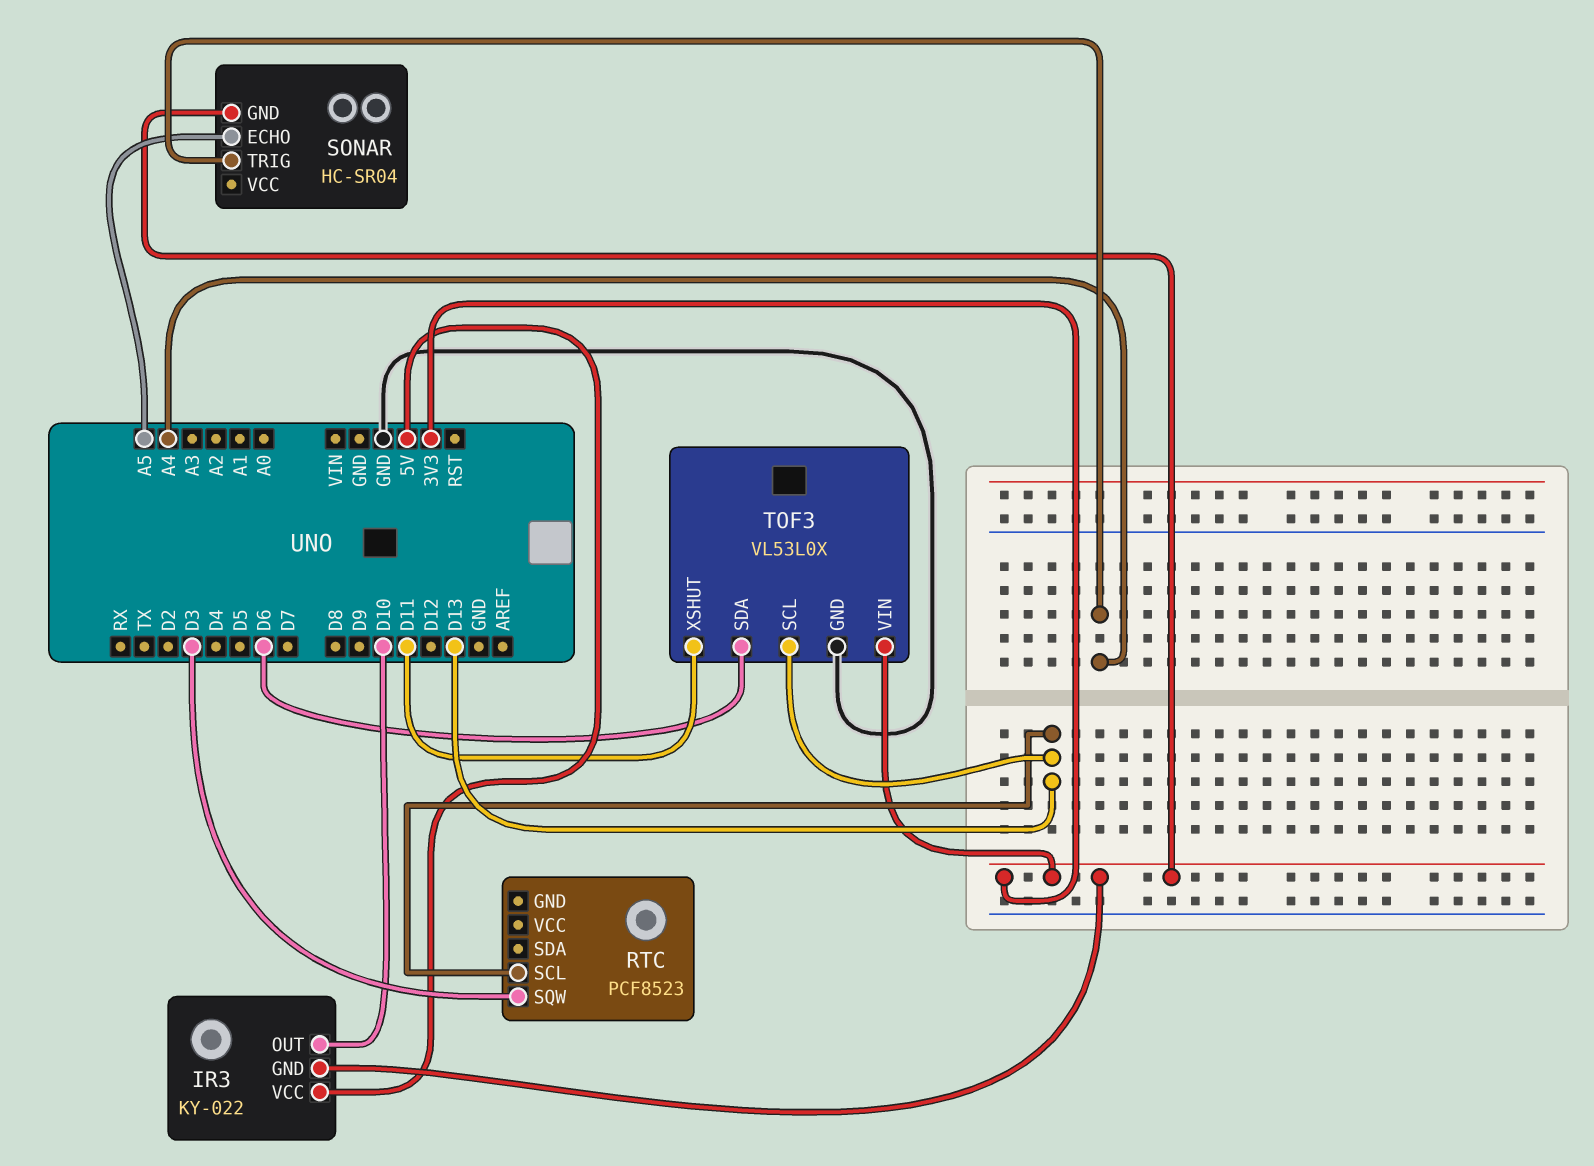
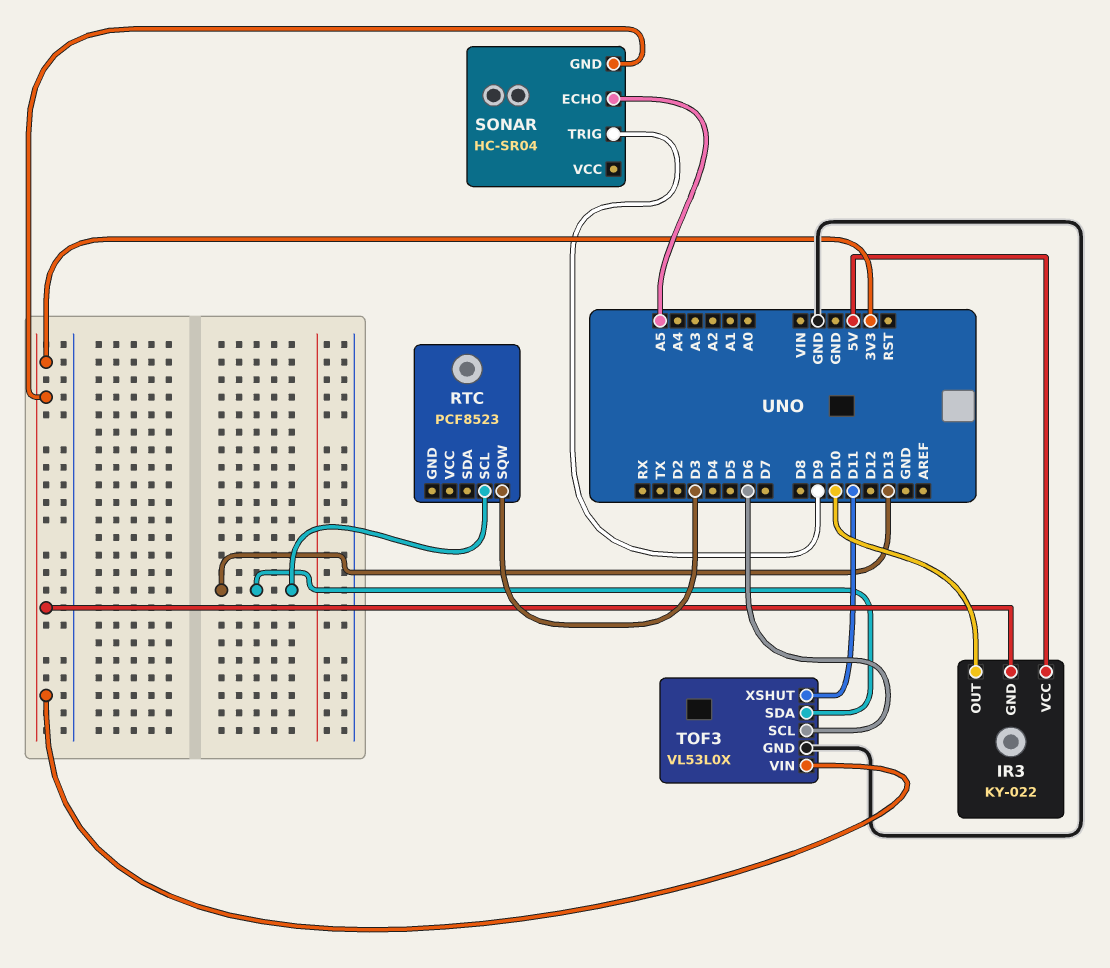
SONAR pin TRIG: A4 -> D9
TOF3 pin SCL: D13 -> D6
TOF3 pin SDA: D6 -> D13

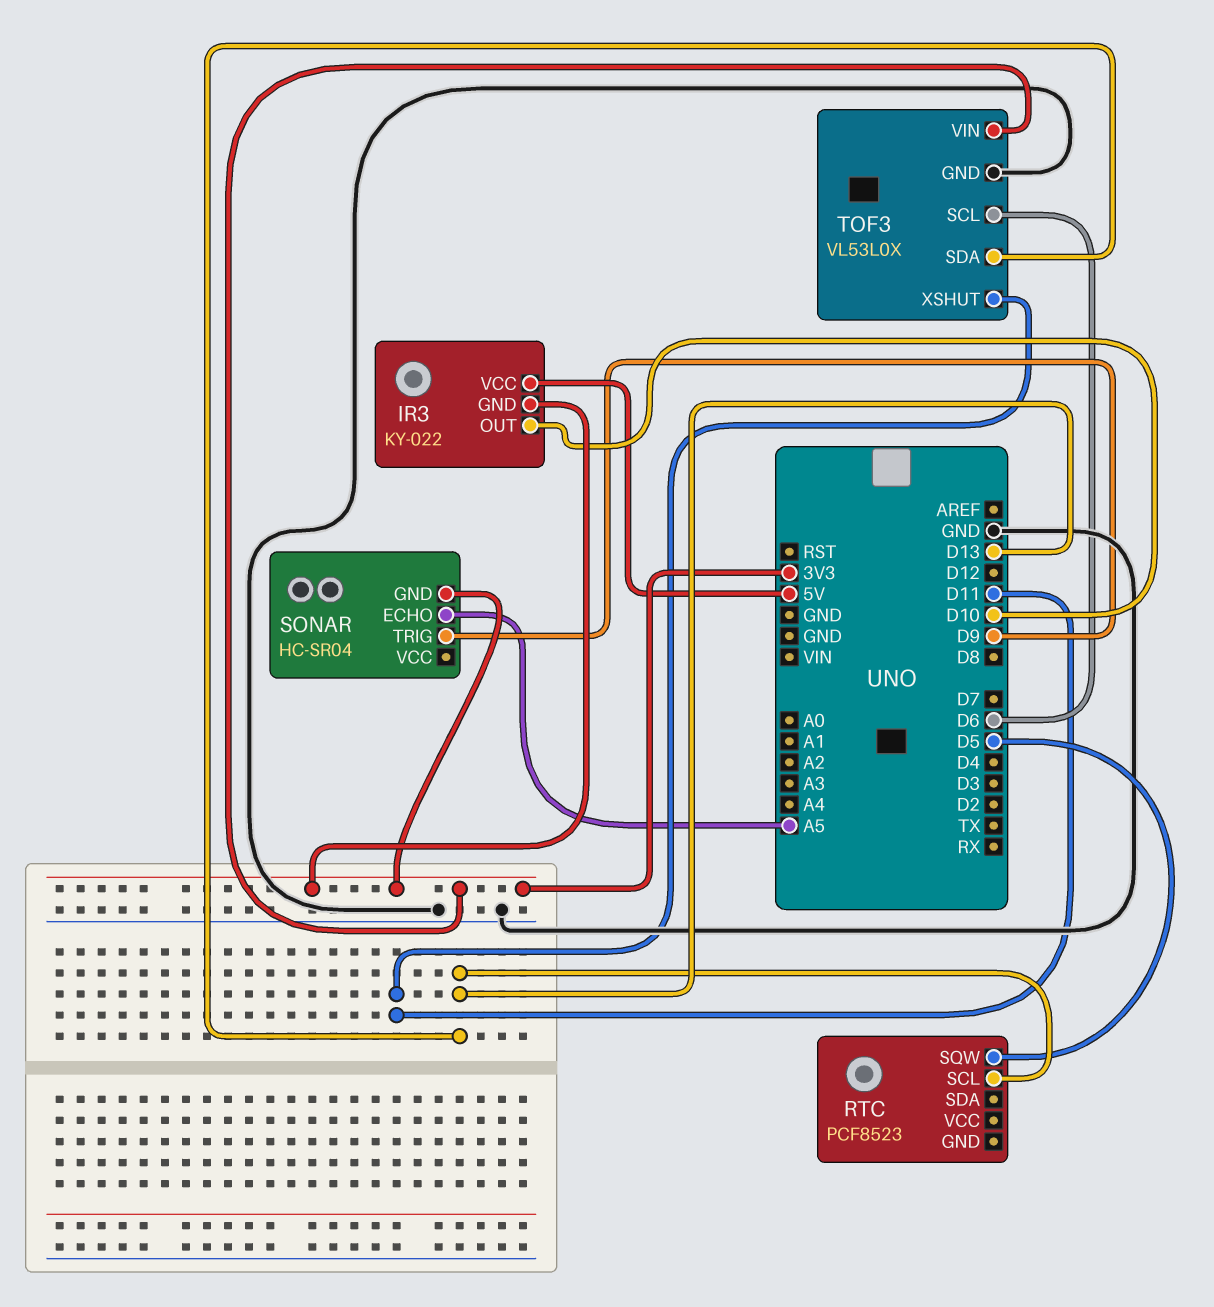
RTC pin SQW: D3 -> D5

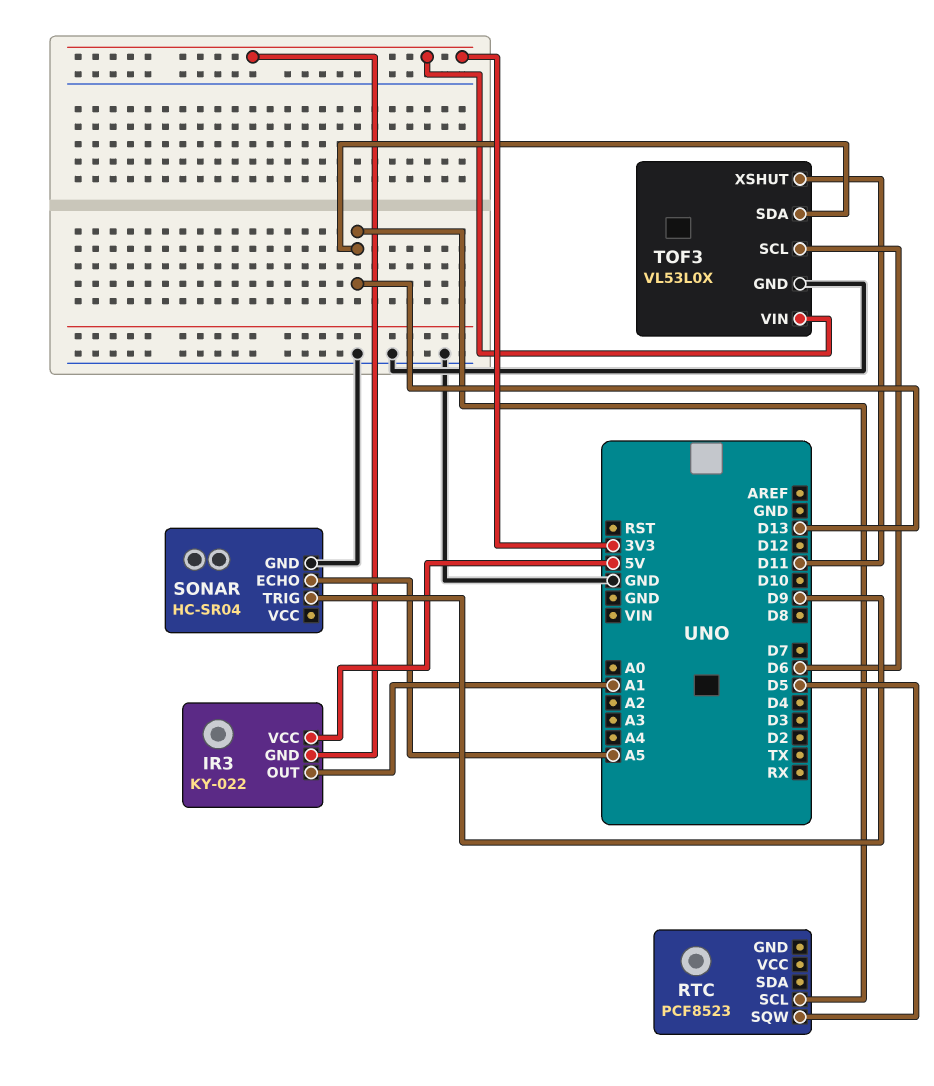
IR3 pin OUT: D10 -> A1
SONAR pin GND: 3V3 -> GND

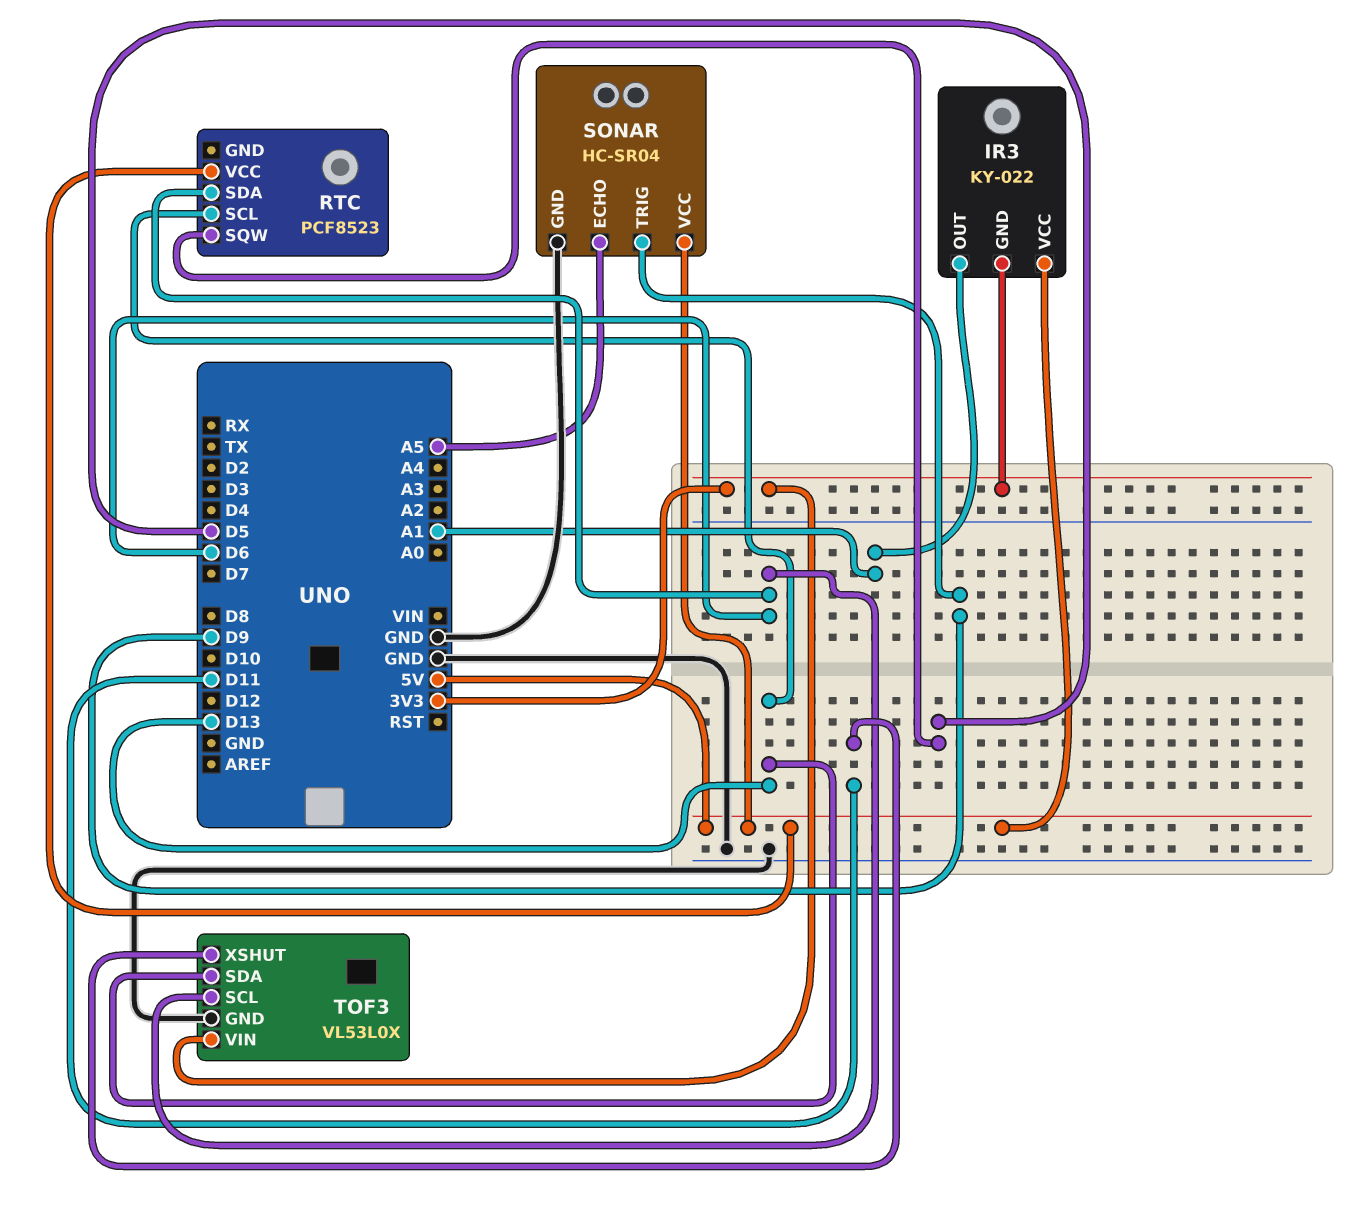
RTC pin SDA: none -> D6
RTC pin VCC: none -> 5V
SONAR pin VCC: none -> 5V

